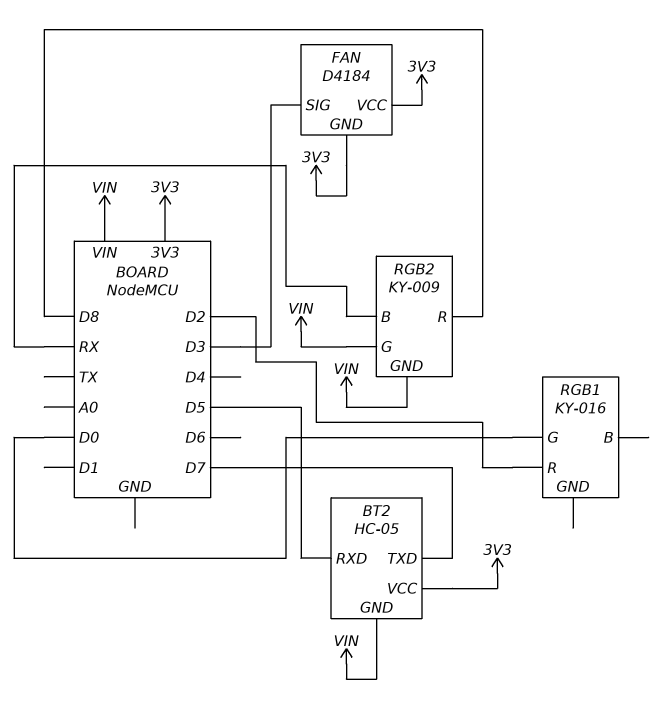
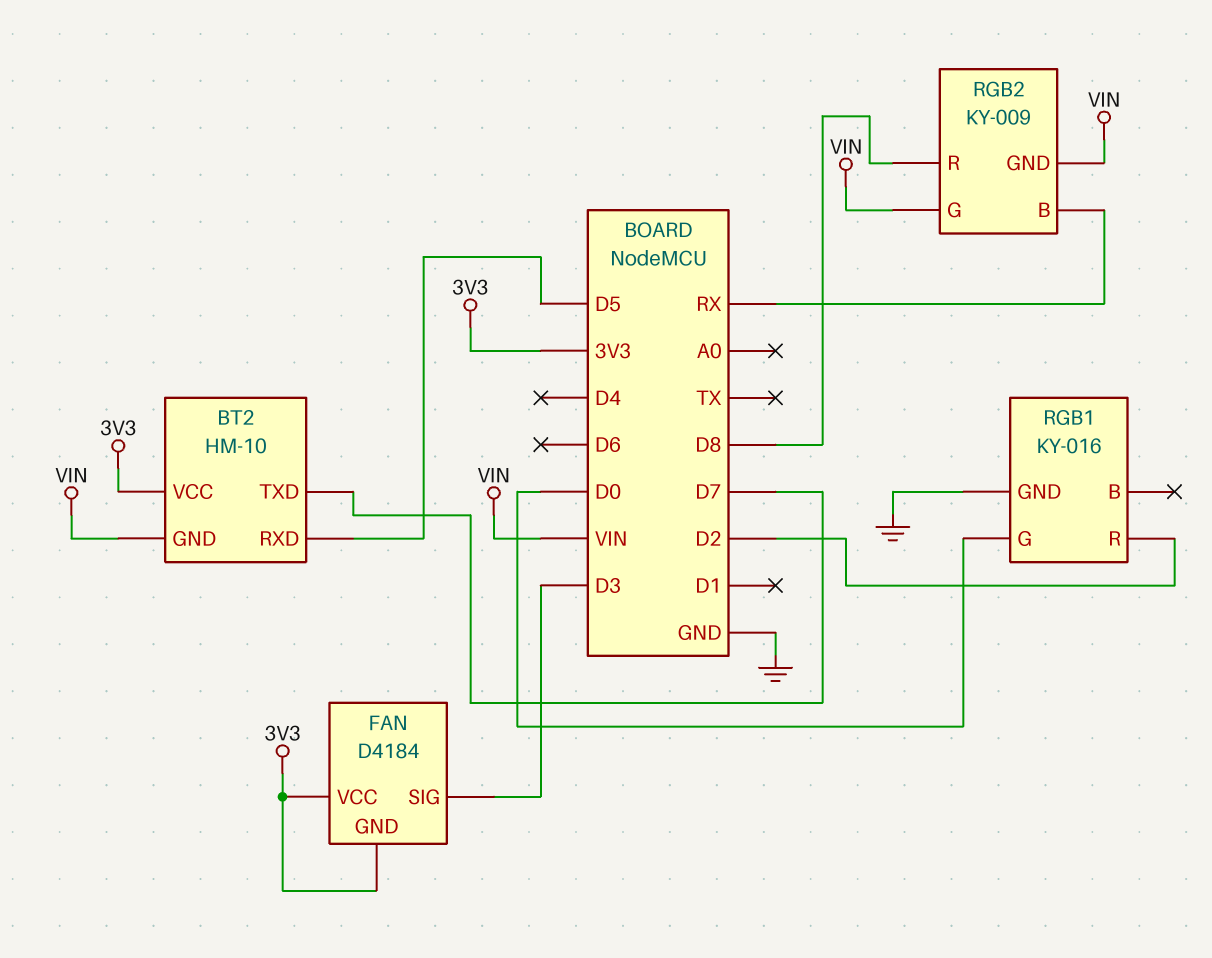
BT2: HC-05 -> HM-10
RGB1 pin GND: none -> GND

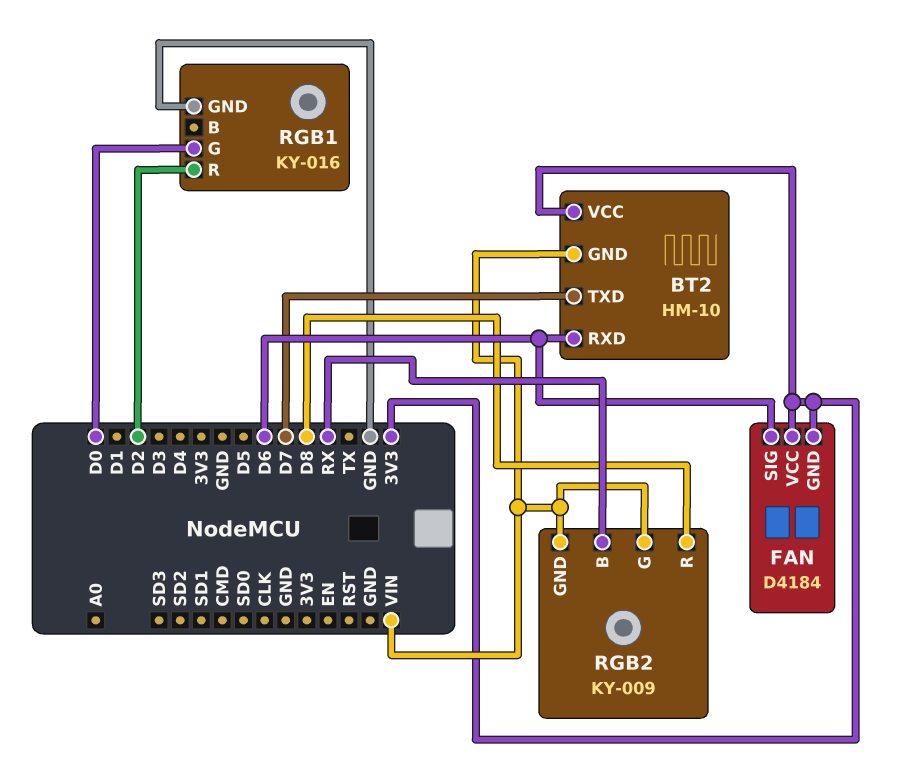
BT2 pin RXD: D5 -> D6
FAN pin SIG: D3 -> D6

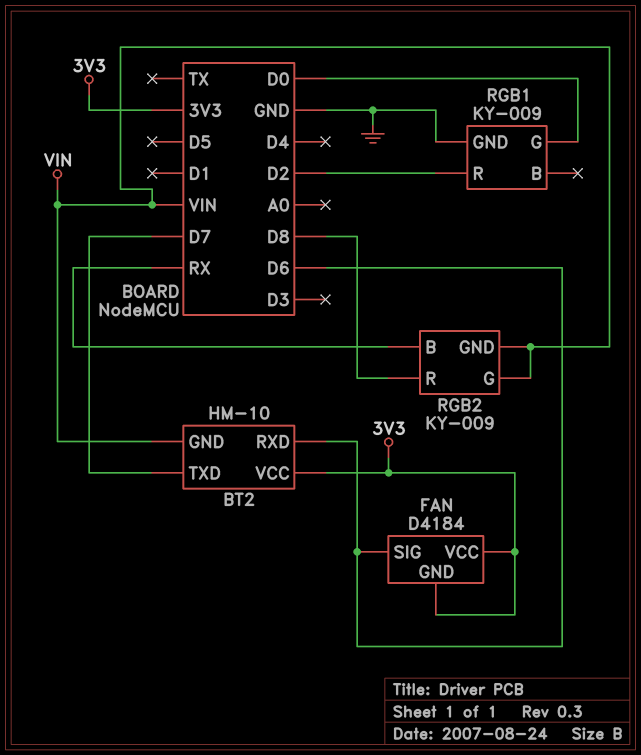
RGB1: KY-016 -> KY-009

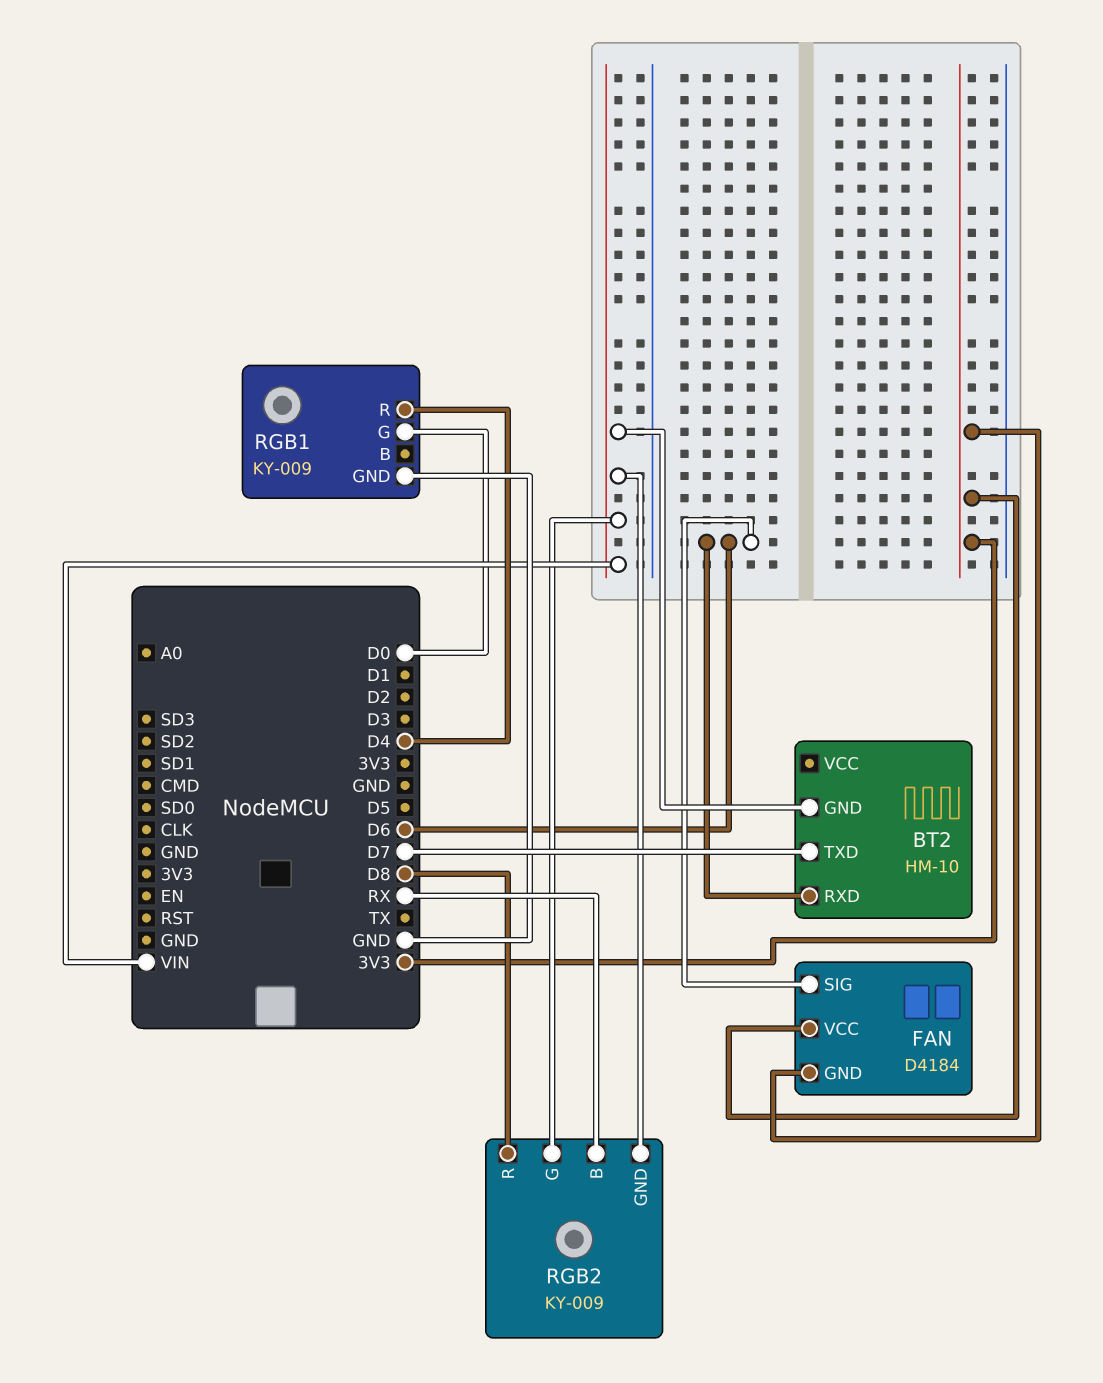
BT2 pin VCC: 3V3 -> none
RGB1 pin R: D2 -> D4

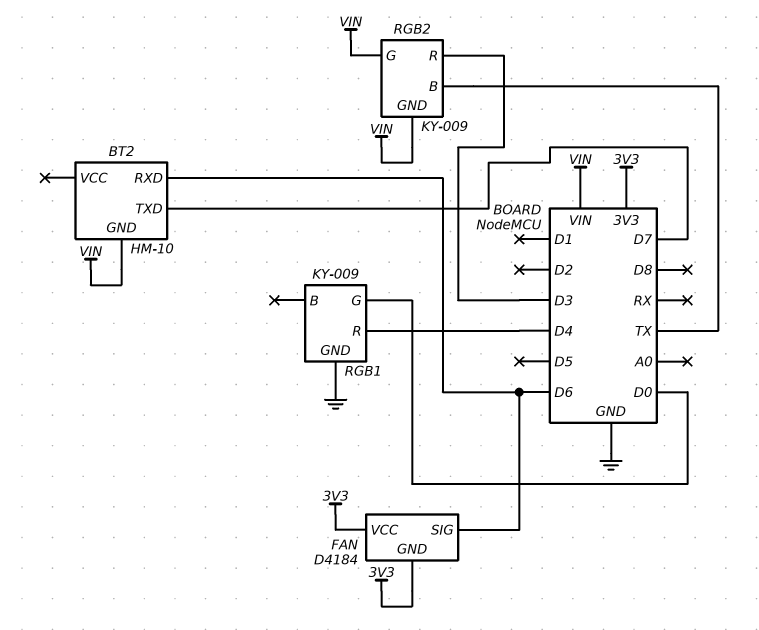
RGB2 pin B: RX -> TX
RGB2 pin R: D8 -> D3

